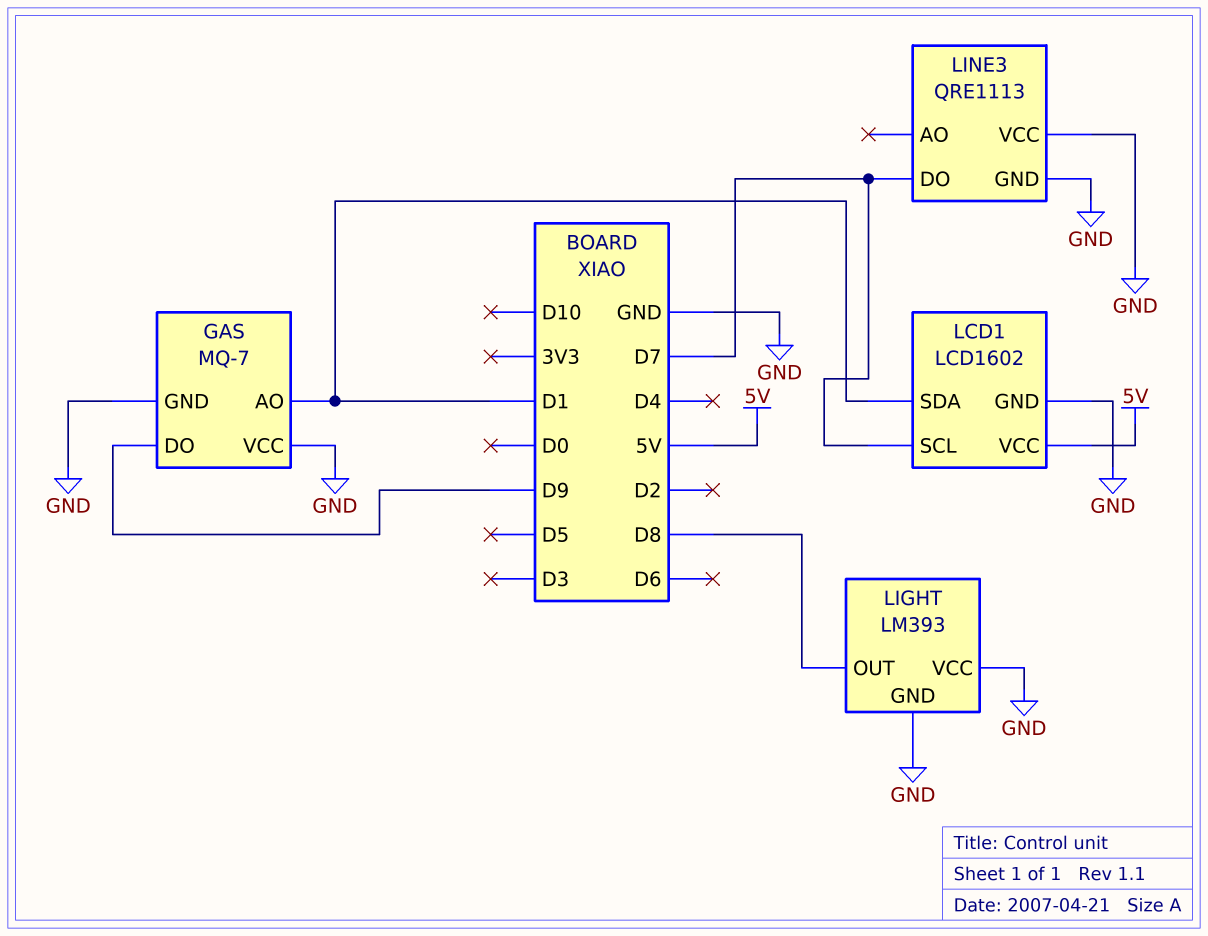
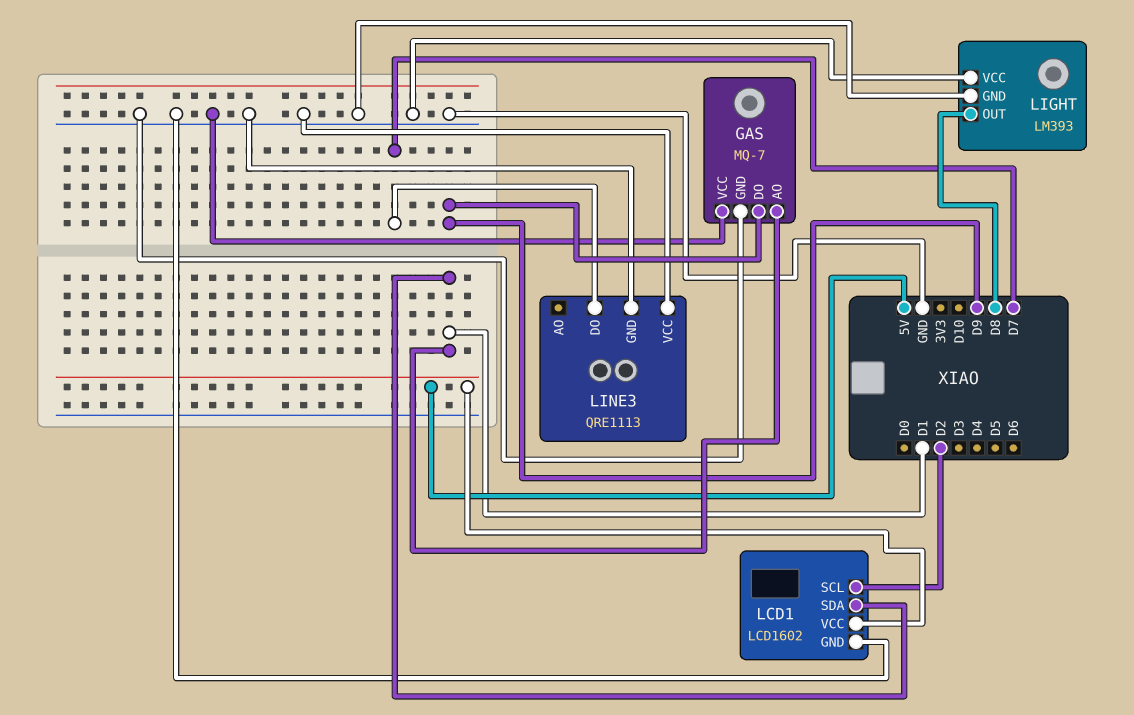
LCD1 pin SCL: D7 -> D2

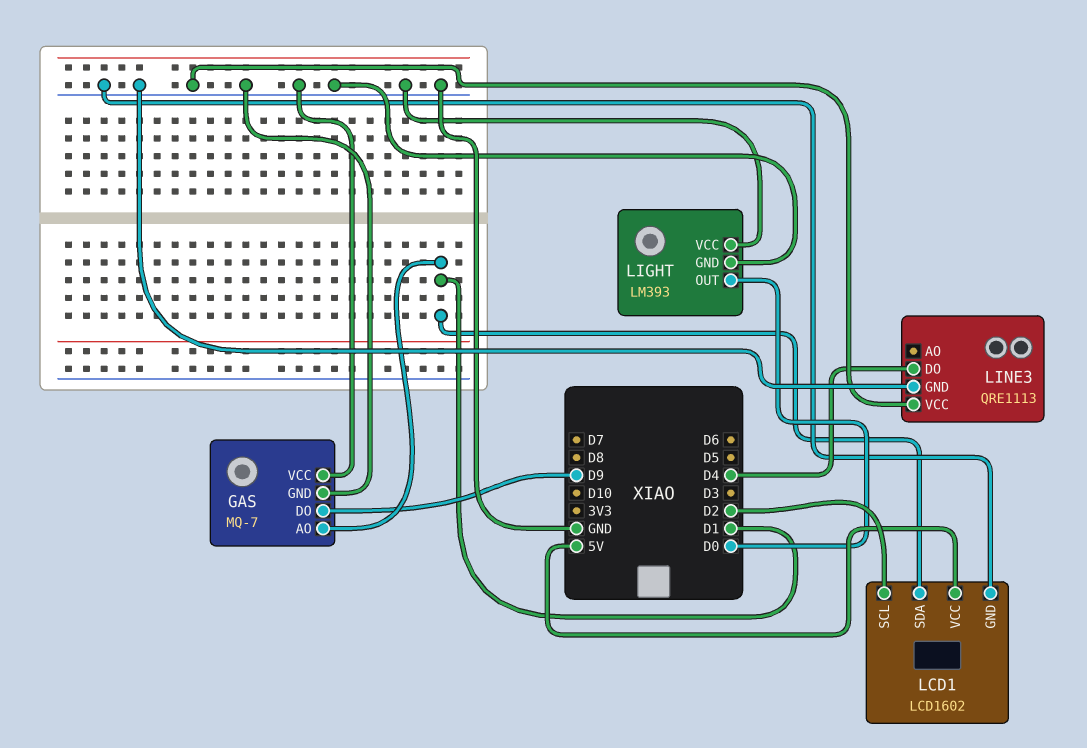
LIGHT pin OUT: D8 -> D0
LINE3 pin DO: D7 -> D4

